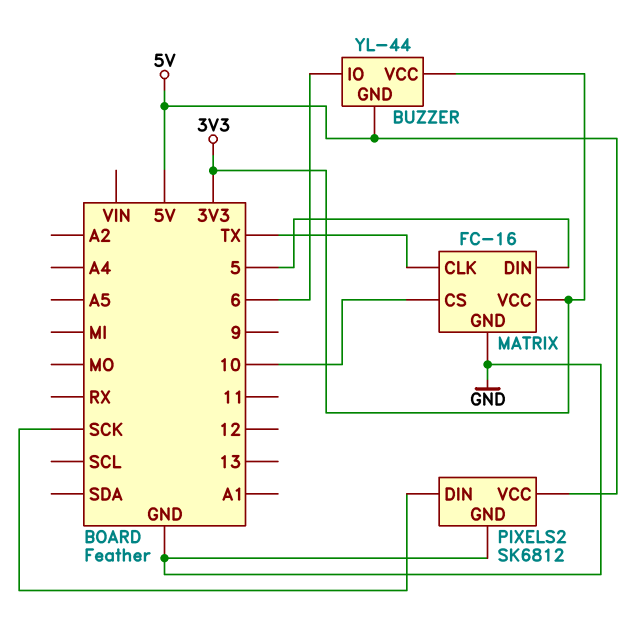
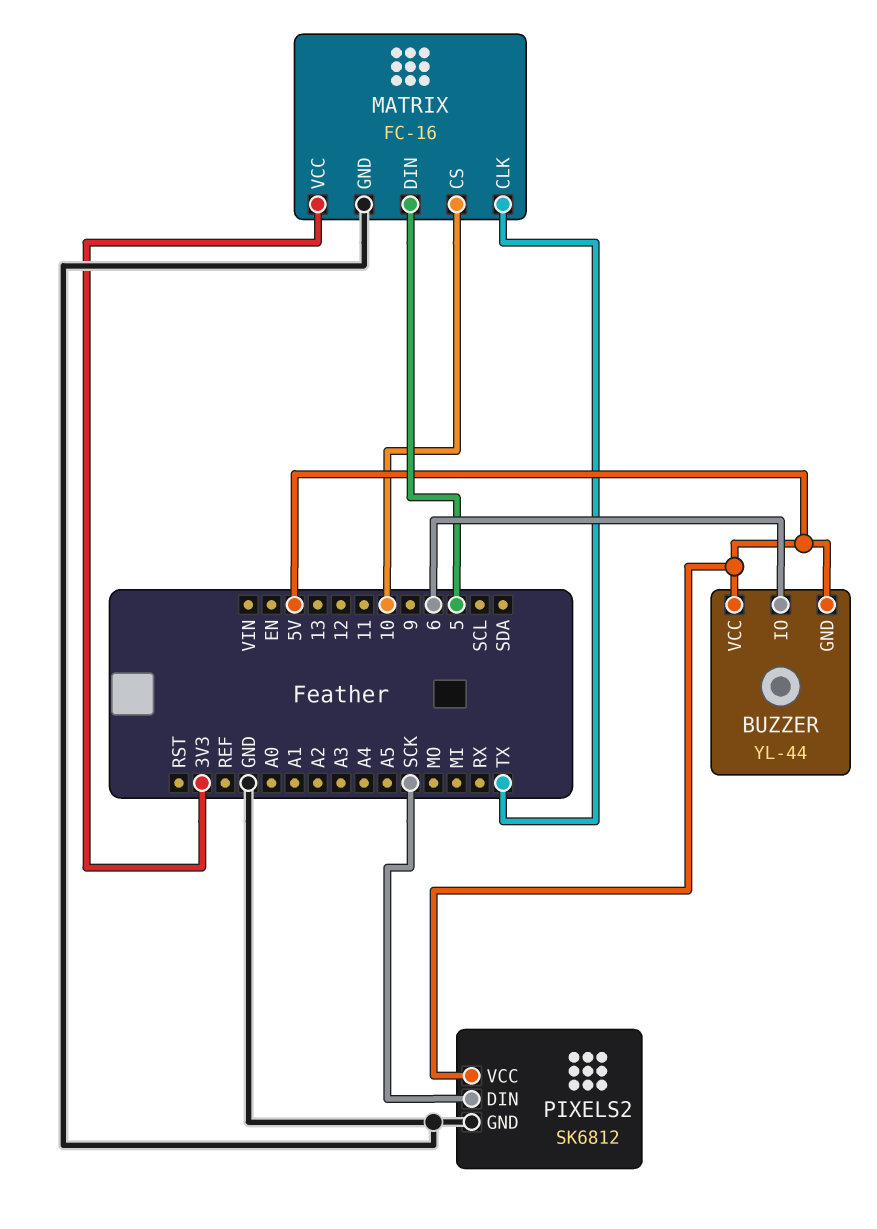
BUZZER pin VCC: 3V3 -> 5V

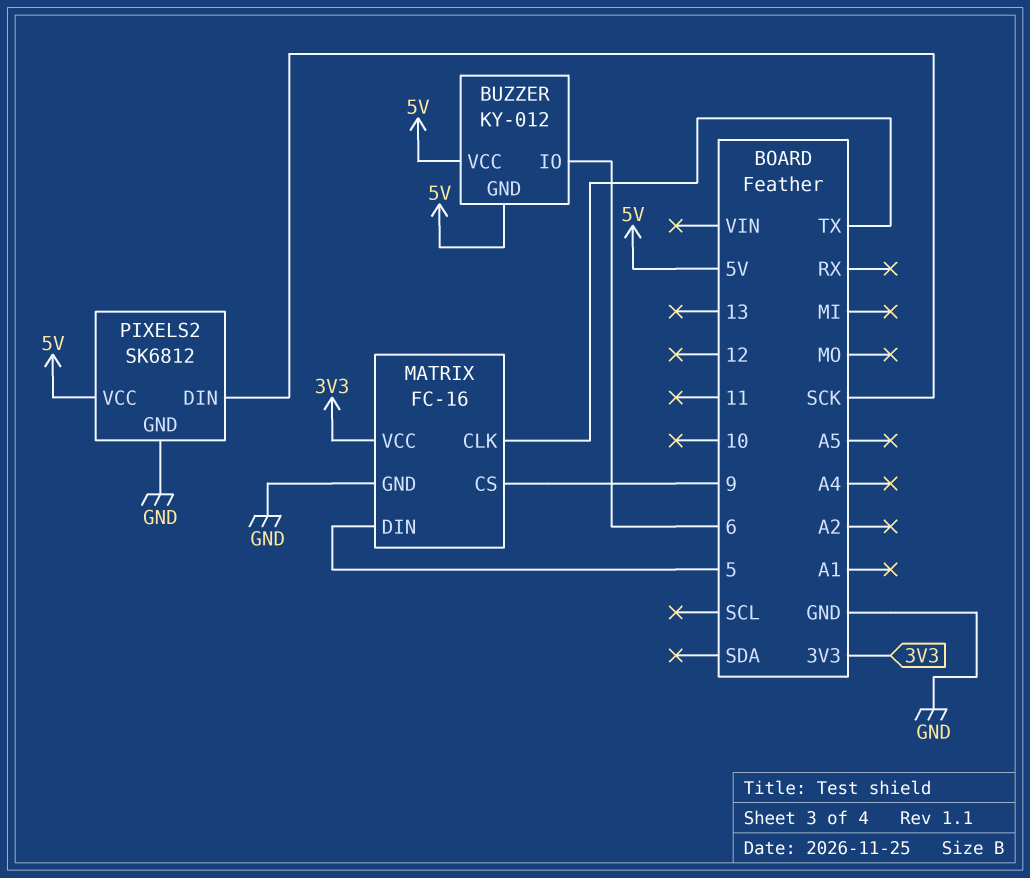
BUZZER: YL-44 -> KY-012
MATRIX pin CS: 10 -> 9

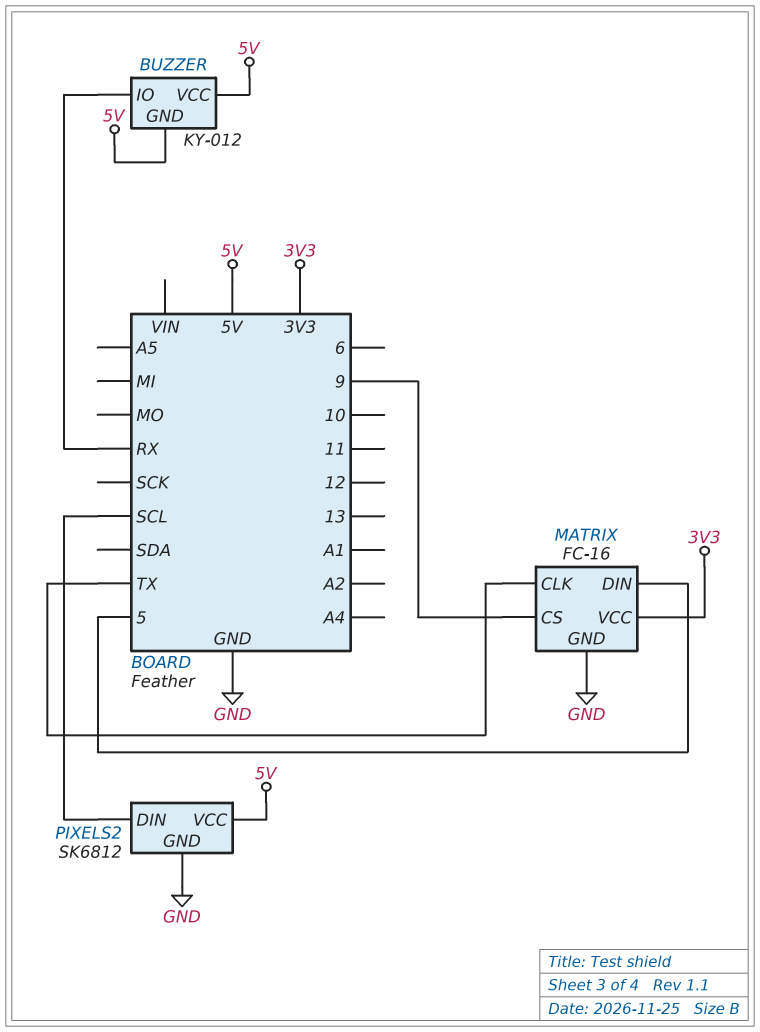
BUZZER pin IO: 6 -> RX
PIXELS2 pin DIN: SCK -> SCL

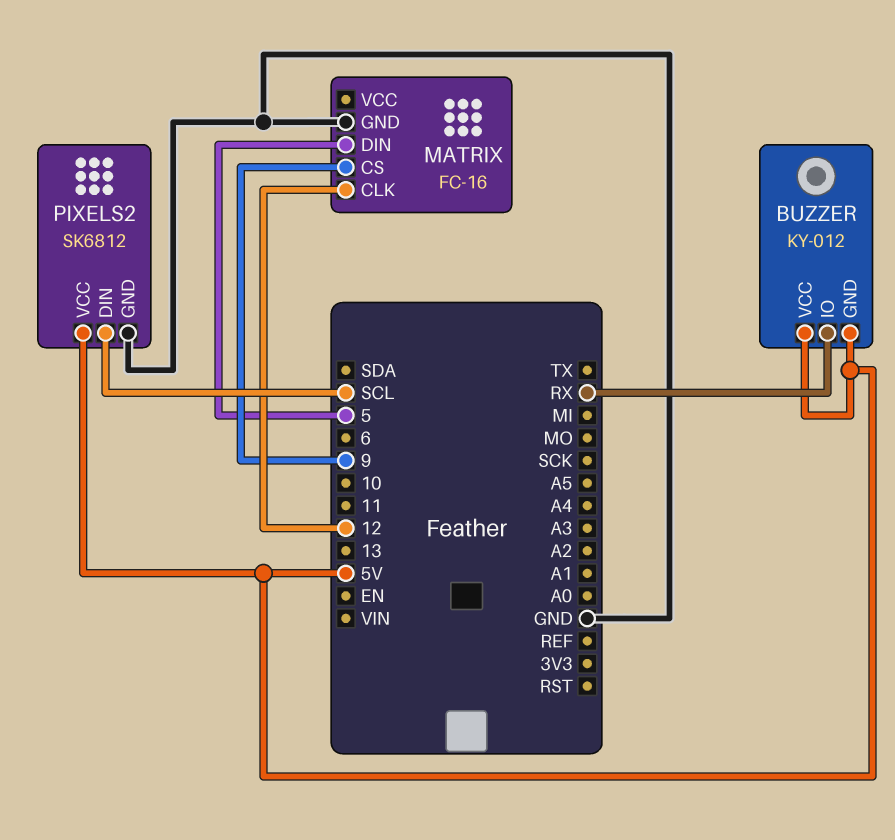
MATRIX pin CLK: TX -> 12
MATRIX pin VCC: 3V3 -> none

